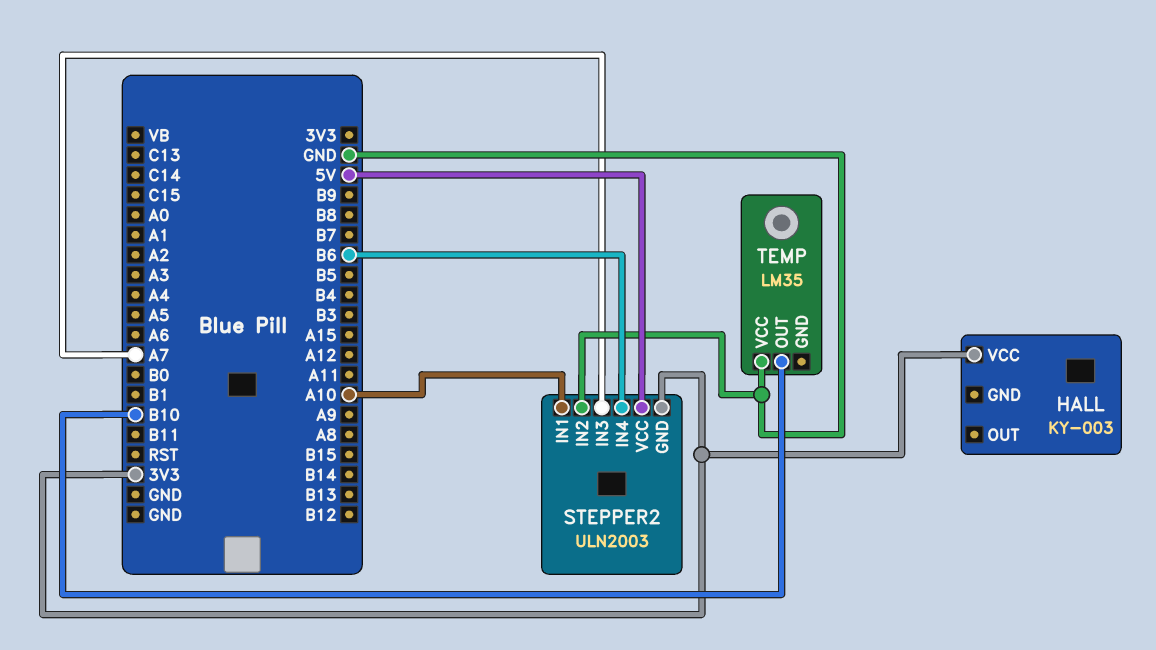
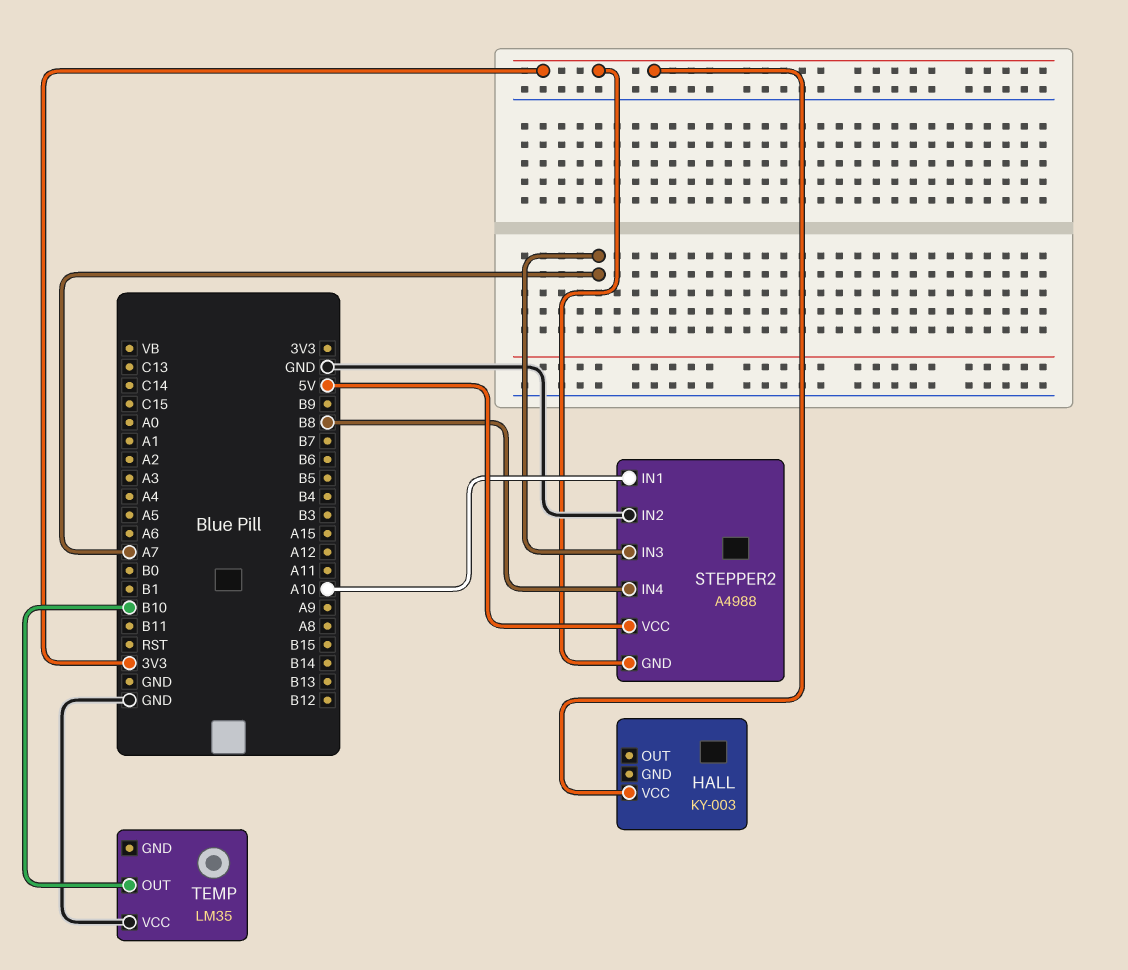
STEPPER2: ULN2003 -> A4988
STEPPER2 pin IN4: B6 -> B8

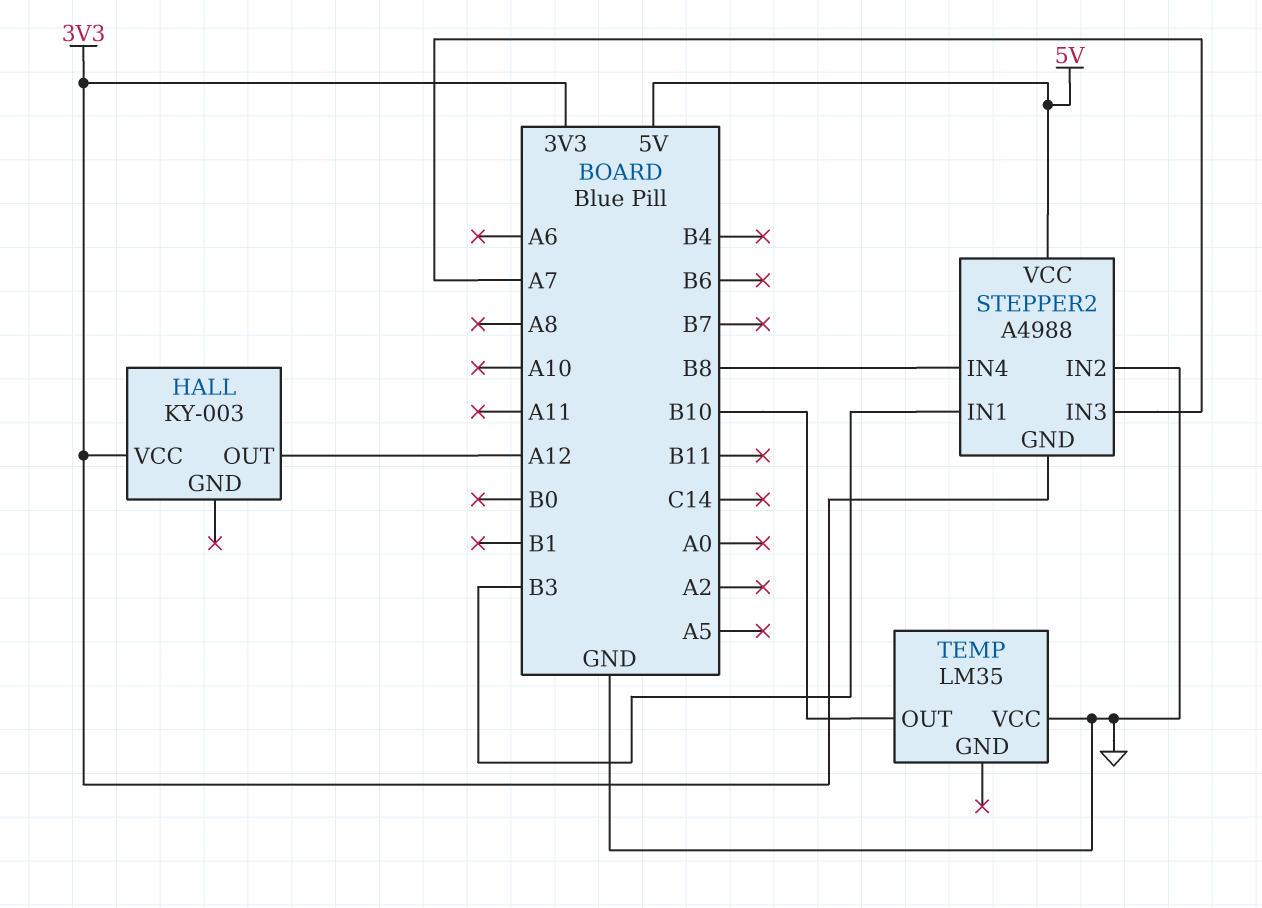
HALL pin OUT: none -> A12
STEPPER2 pin IN1: A10 -> B3

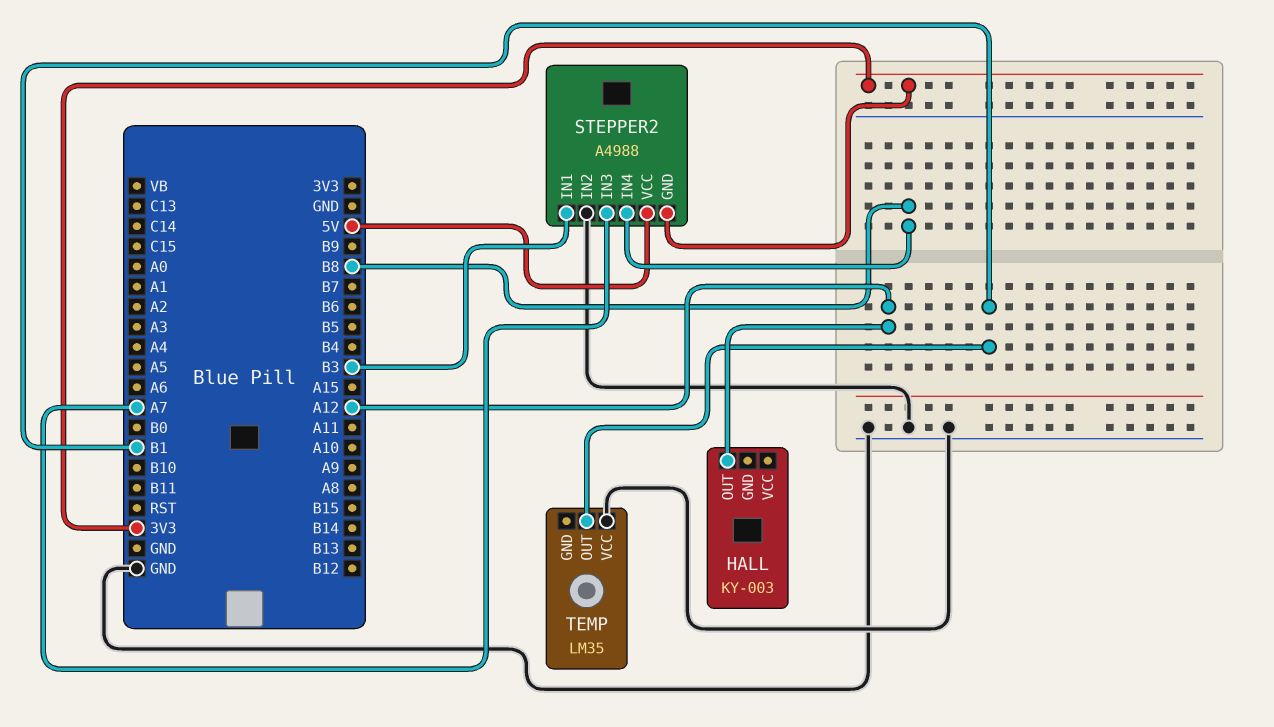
HALL pin VCC: 3V3 -> none
TEMP pin OUT: B10 -> B1

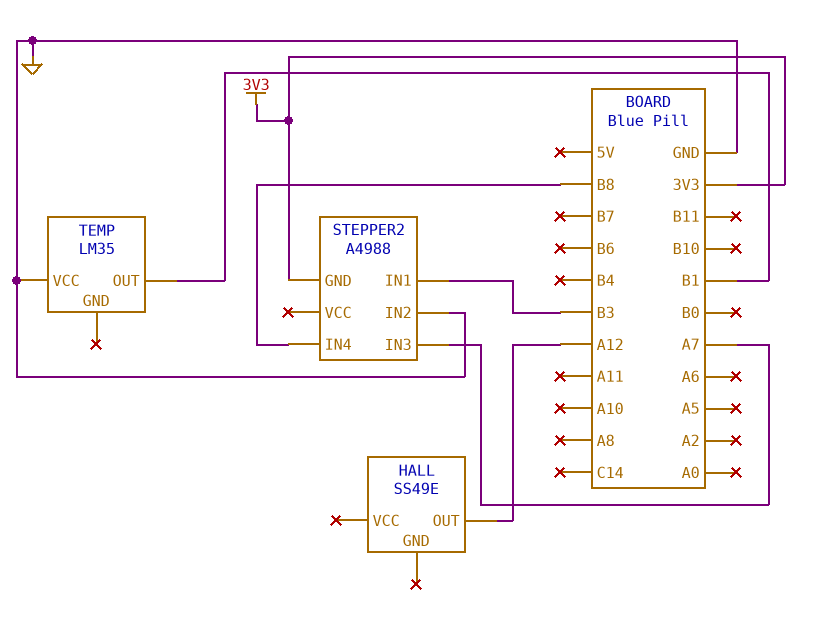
HALL: KY-003 -> SS49E
STEPPER2 pin VCC: 5V -> none

